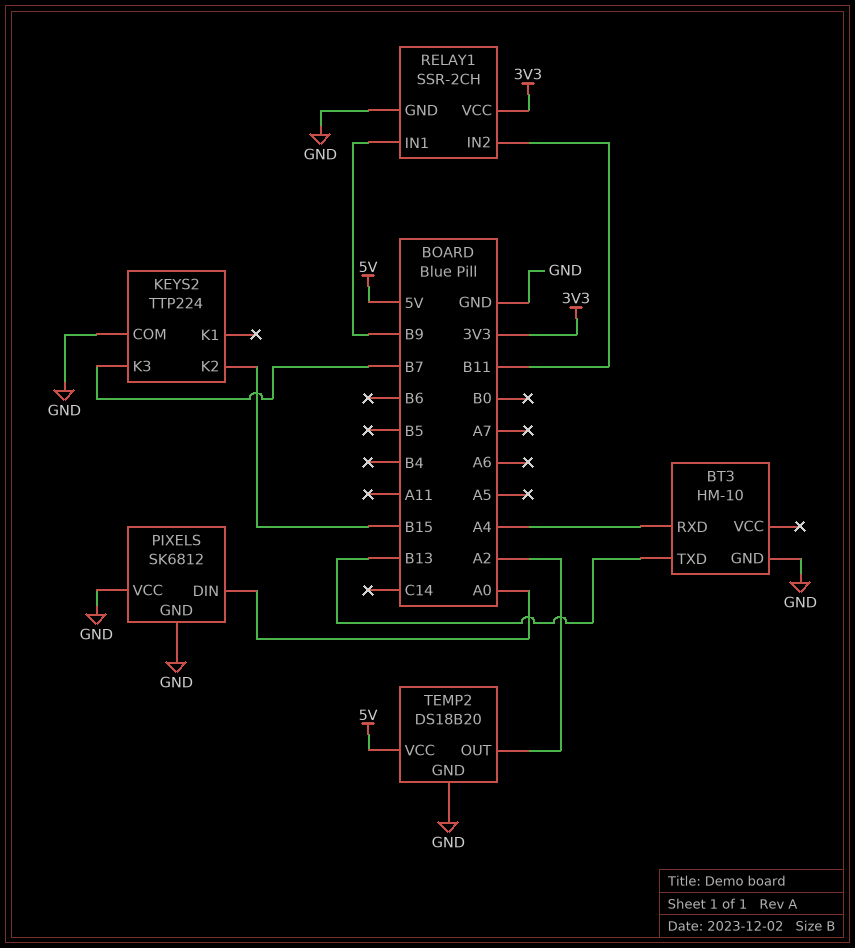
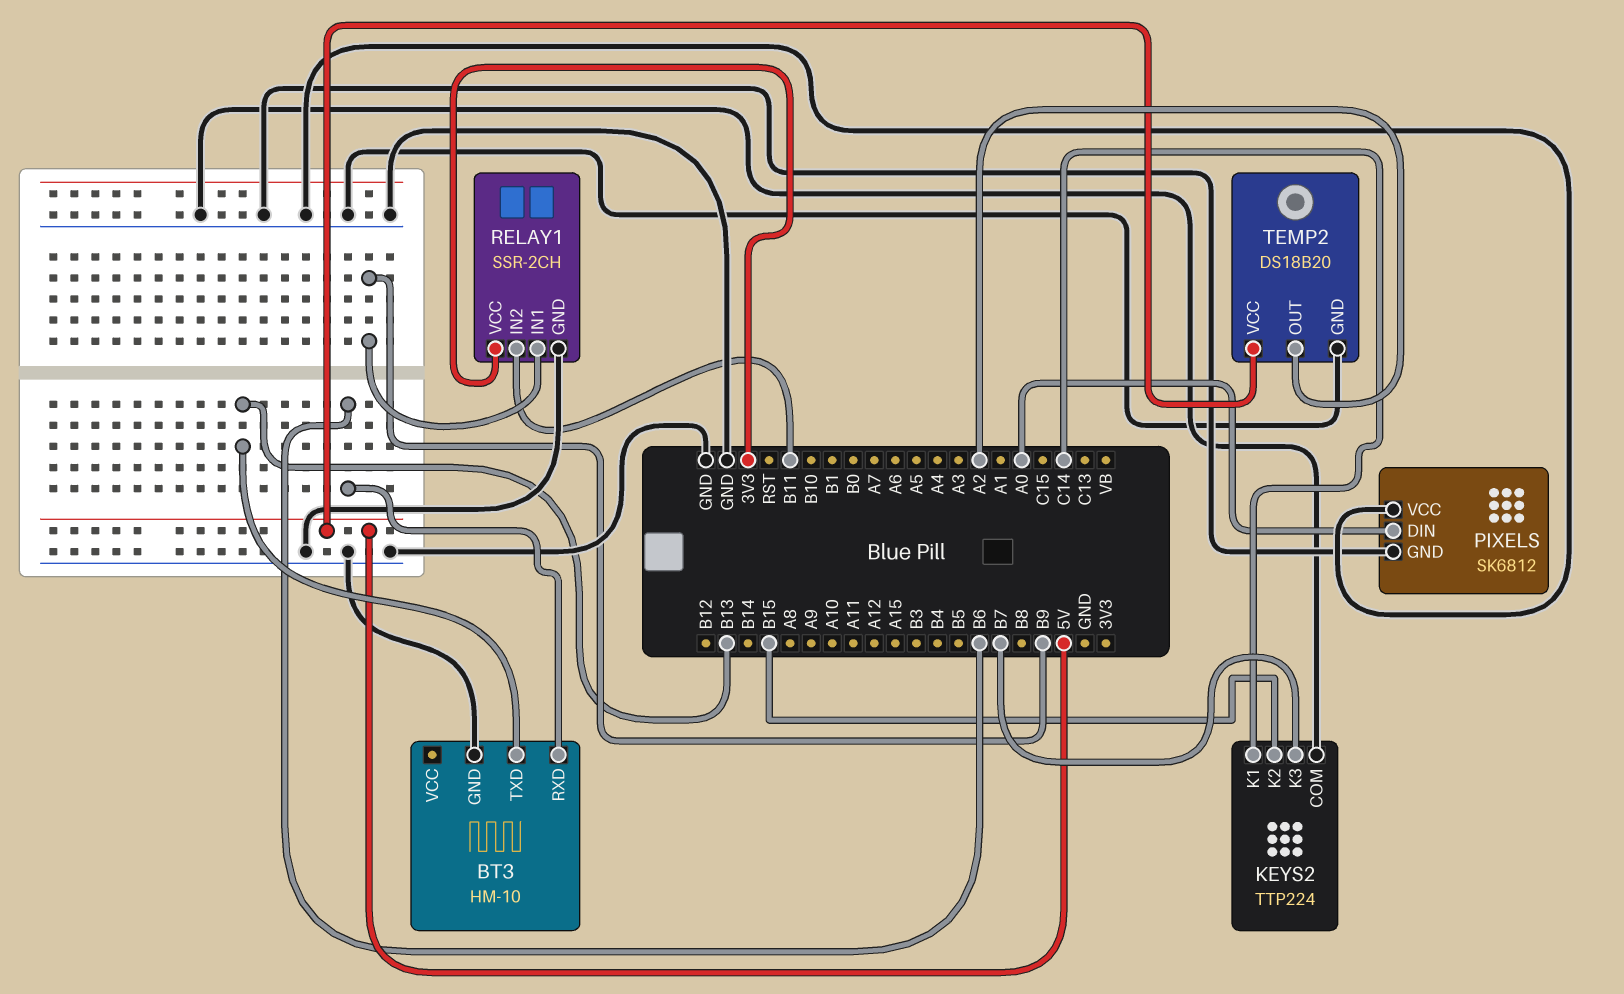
BT3 pin RXD: A4 -> B6
KEYS2 pin K1: none -> C14

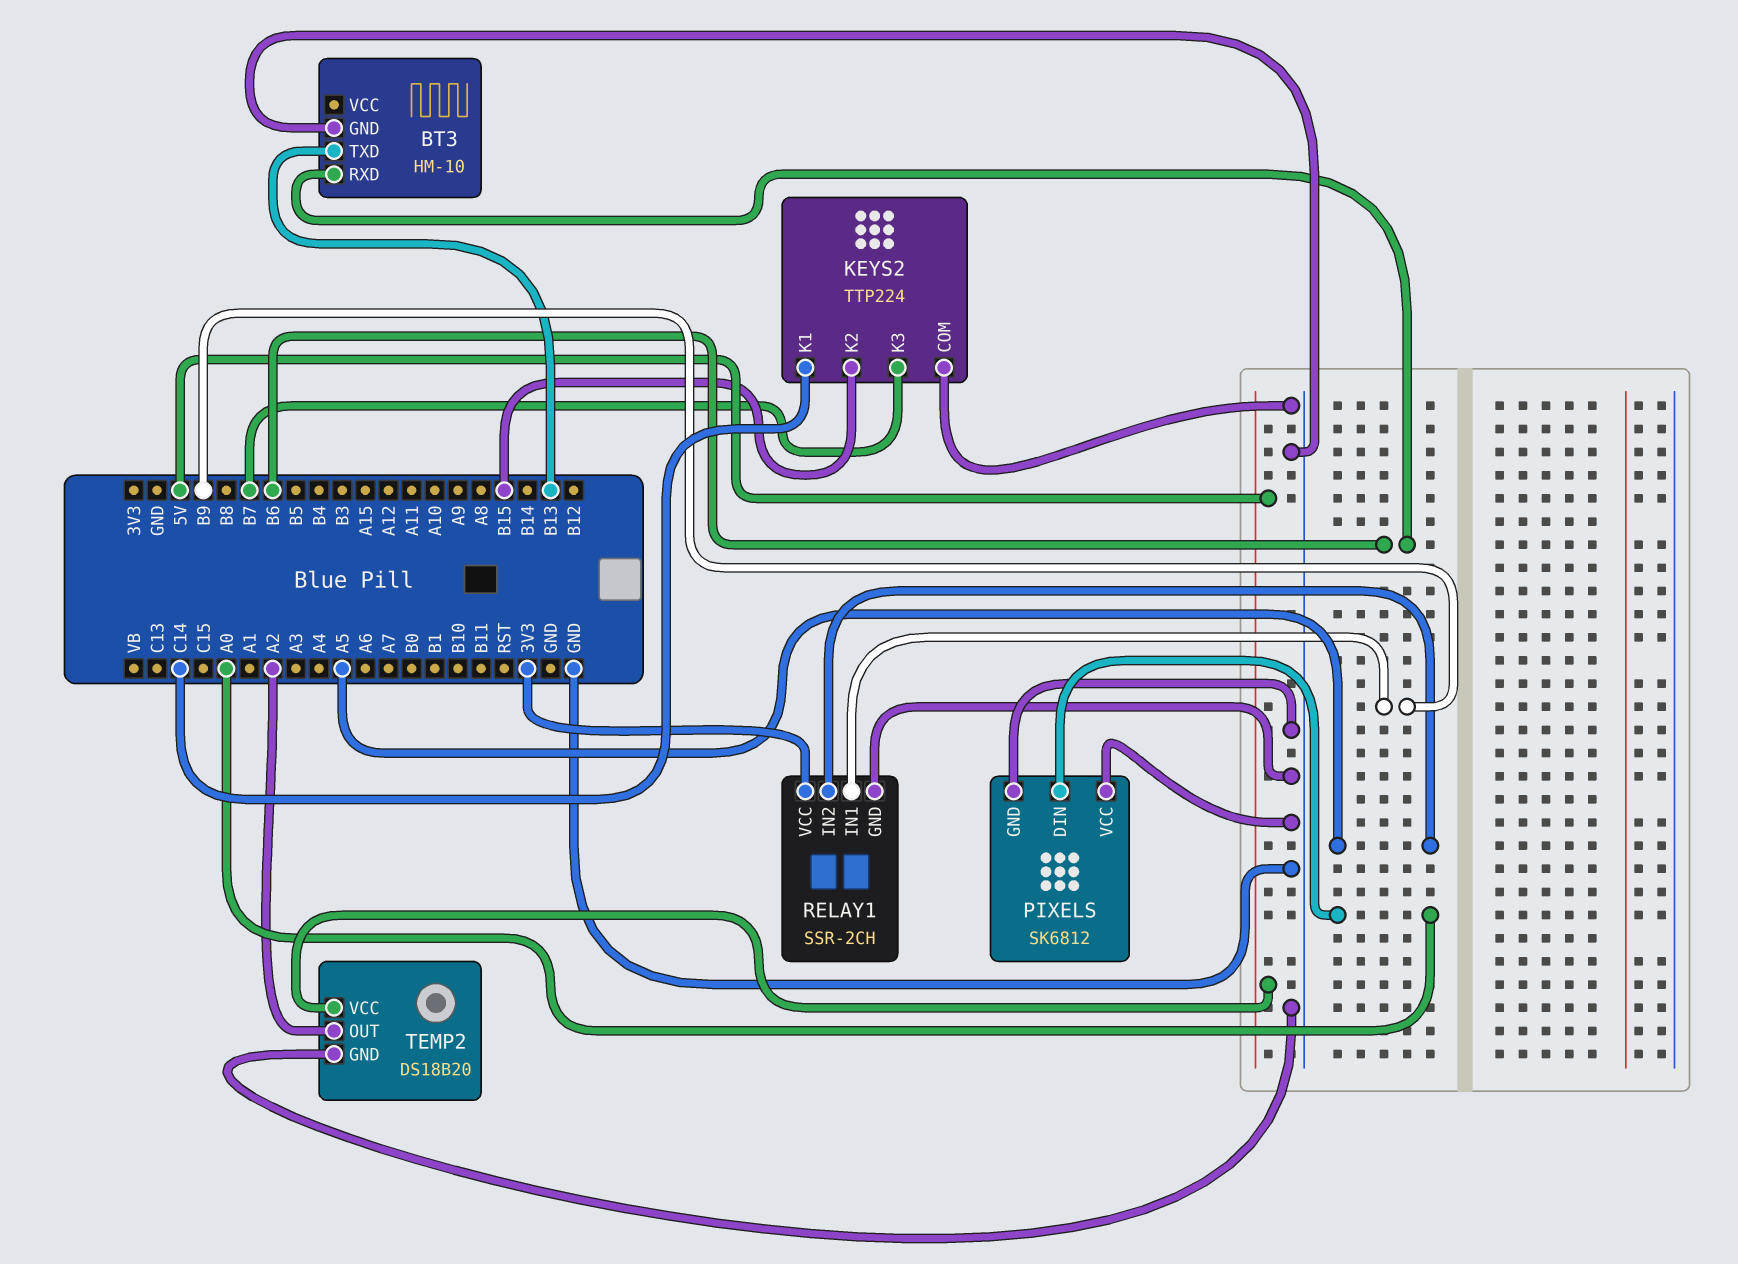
RELAY1 pin IN2: B11 -> A5

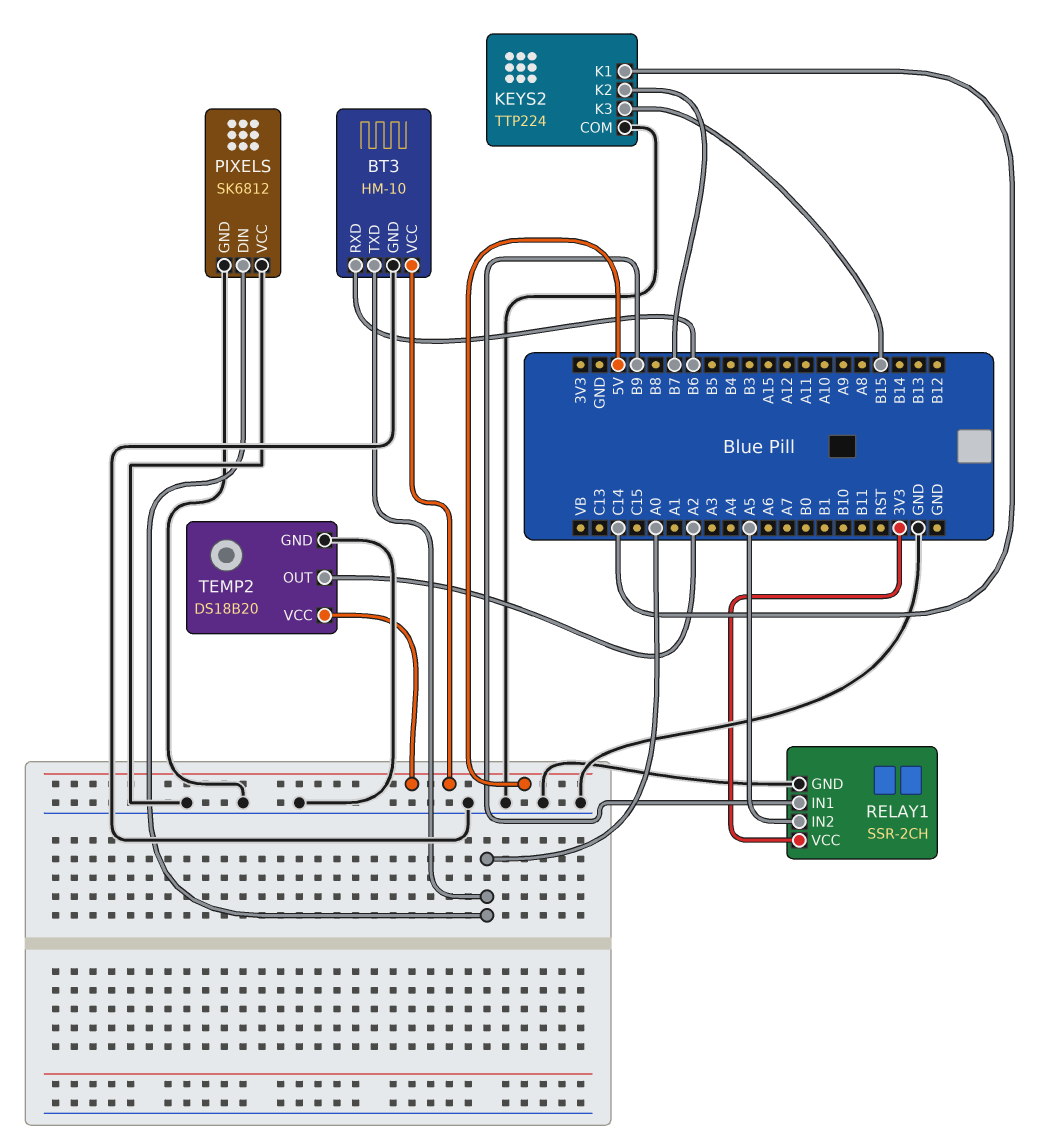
BT3 pin TXD: B13 -> A0
BT3 pin VCC: none -> 5V
KEYS2 pin K2: B15 -> B7
KEYS2 pin K3: B7 -> B15

